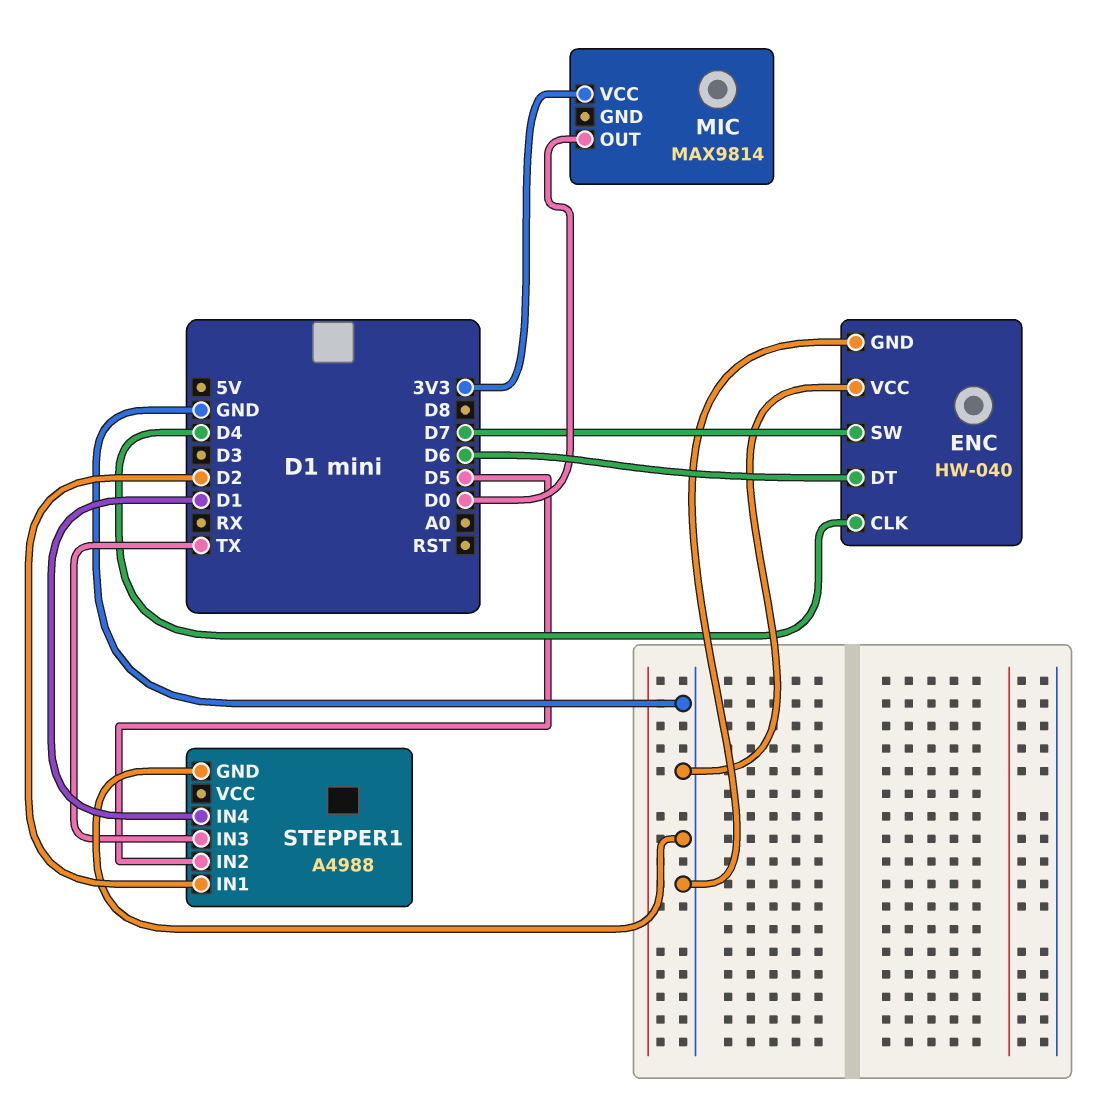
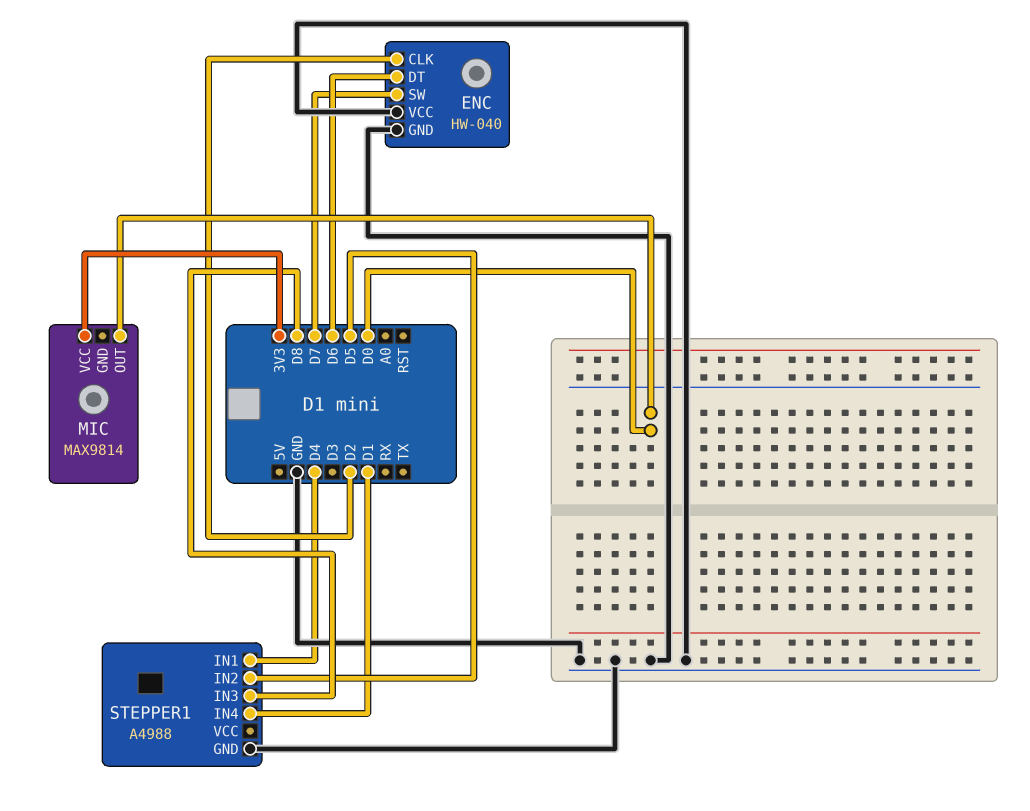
ENC pin CLK: D4 -> D2
STEPPER1 pin IN1: D2 -> D4
STEPPER1 pin IN3: TX -> D8

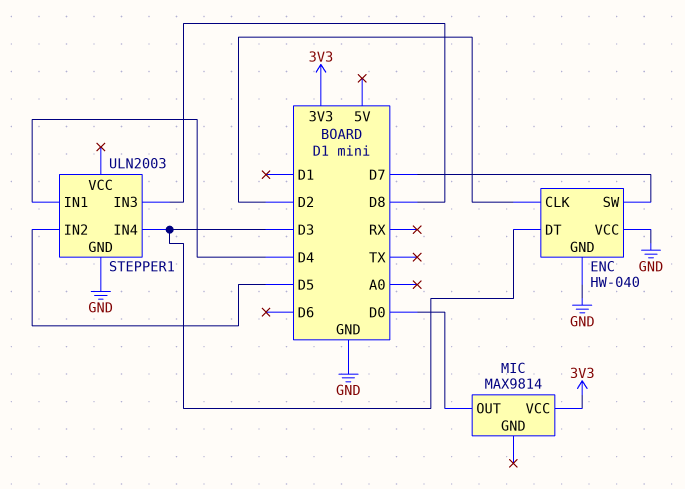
ENC pin DT: D6 -> D3
STEPPER1: A4988 -> ULN2003
STEPPER1 pin IN4: D1 -> D3

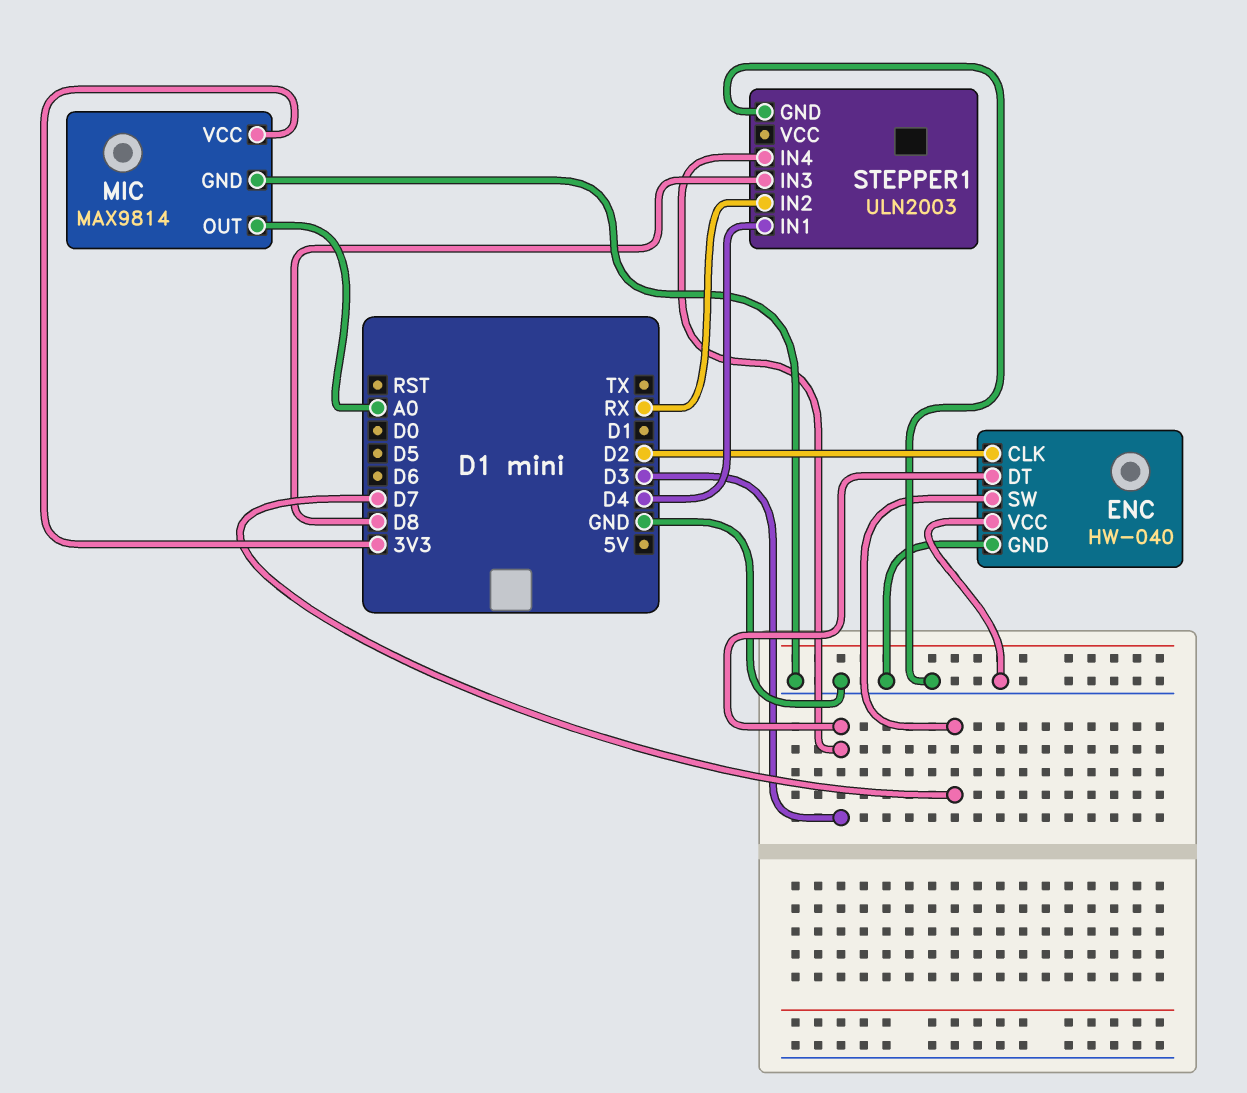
MIC pin GND: none -> GND
MIC pin OUT: D0 -> A0
STEPPER1 pin IN2: D5 -> RX

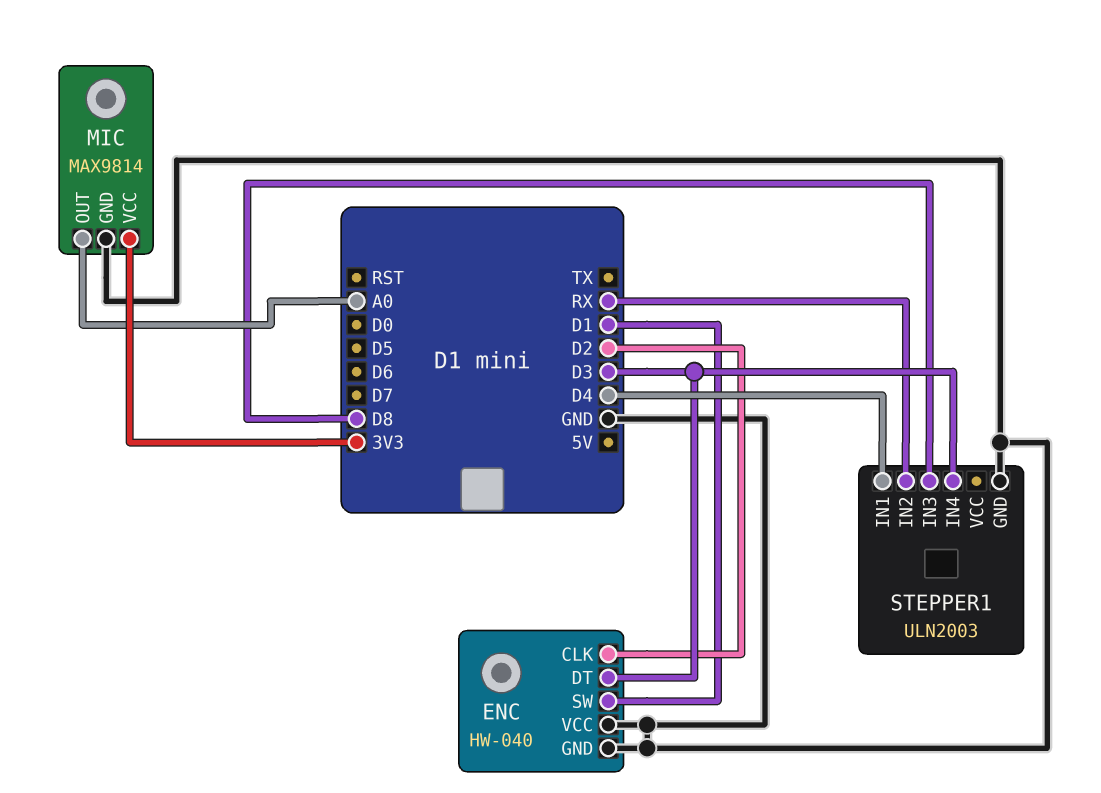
ENC pin SW: D7 -> D1

